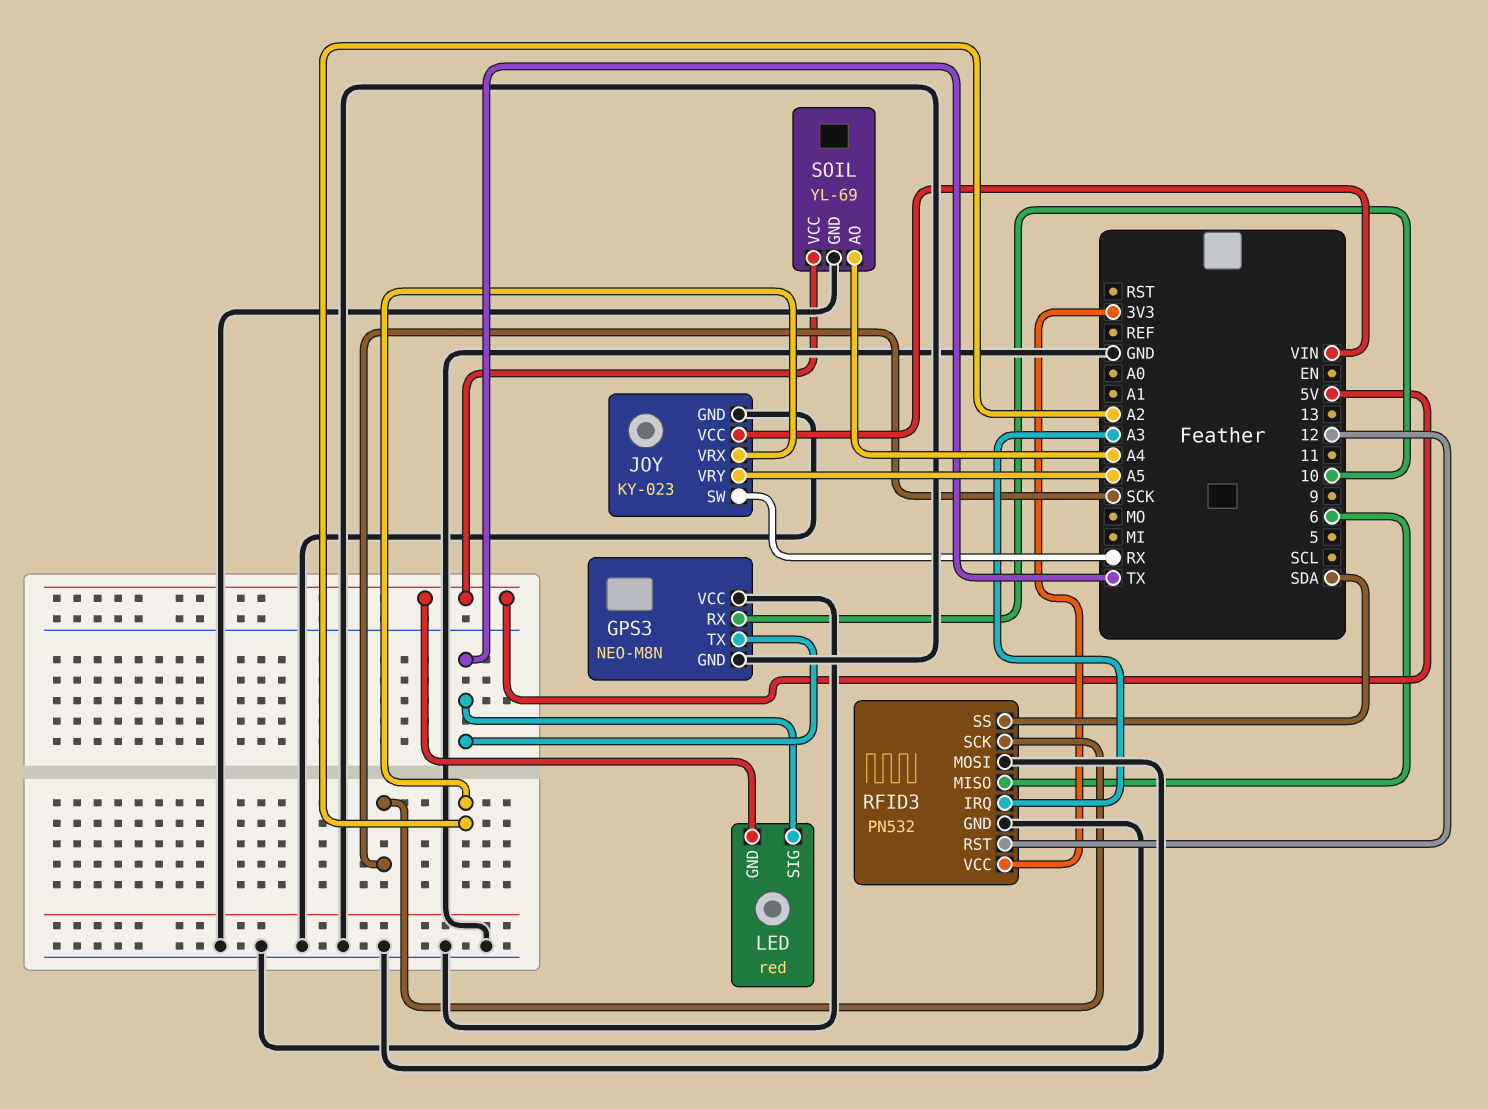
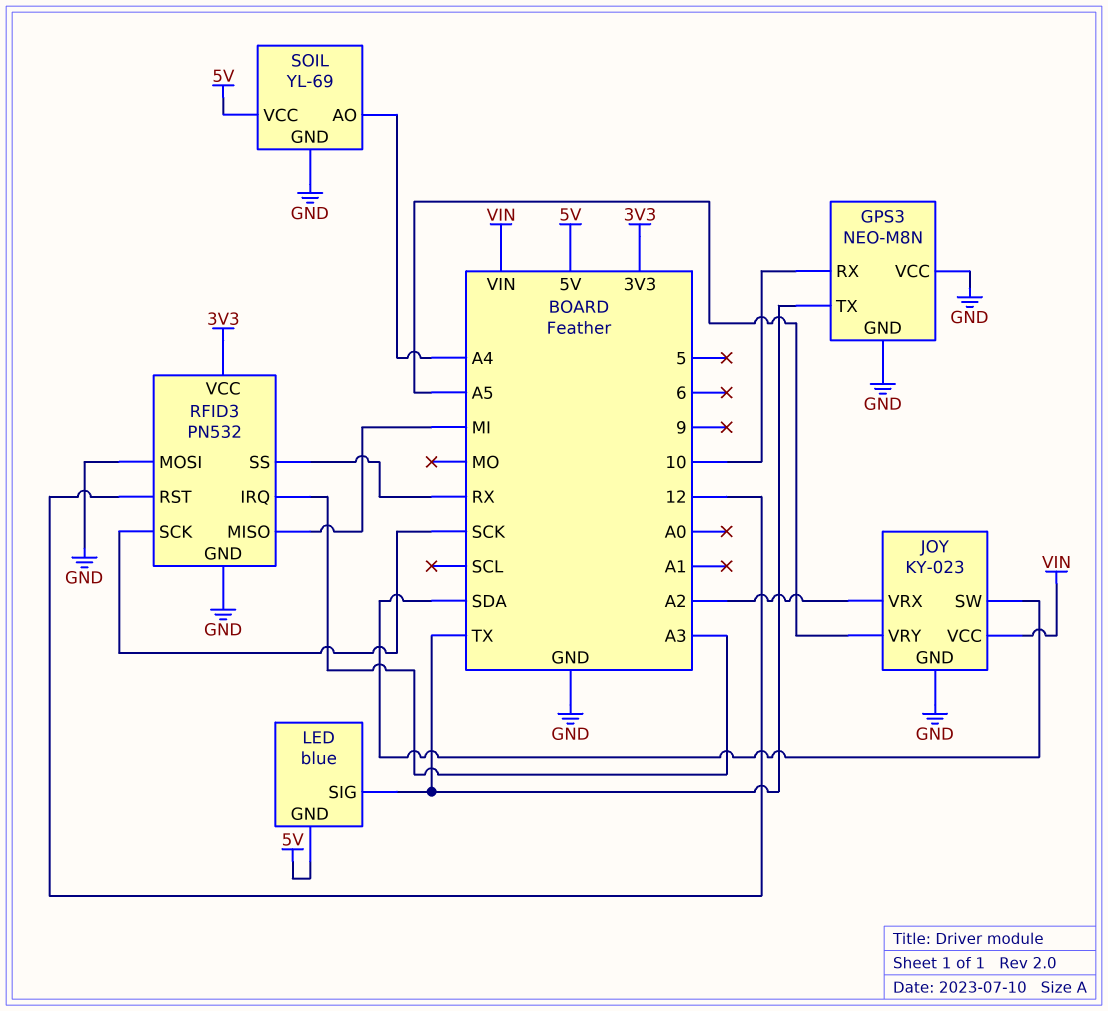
JOY pin SW: RX -> SDA
LED: red -> blue
RFID3 pin MISO: 6 -> MI
RFID3 pin SS: SDA -> RX

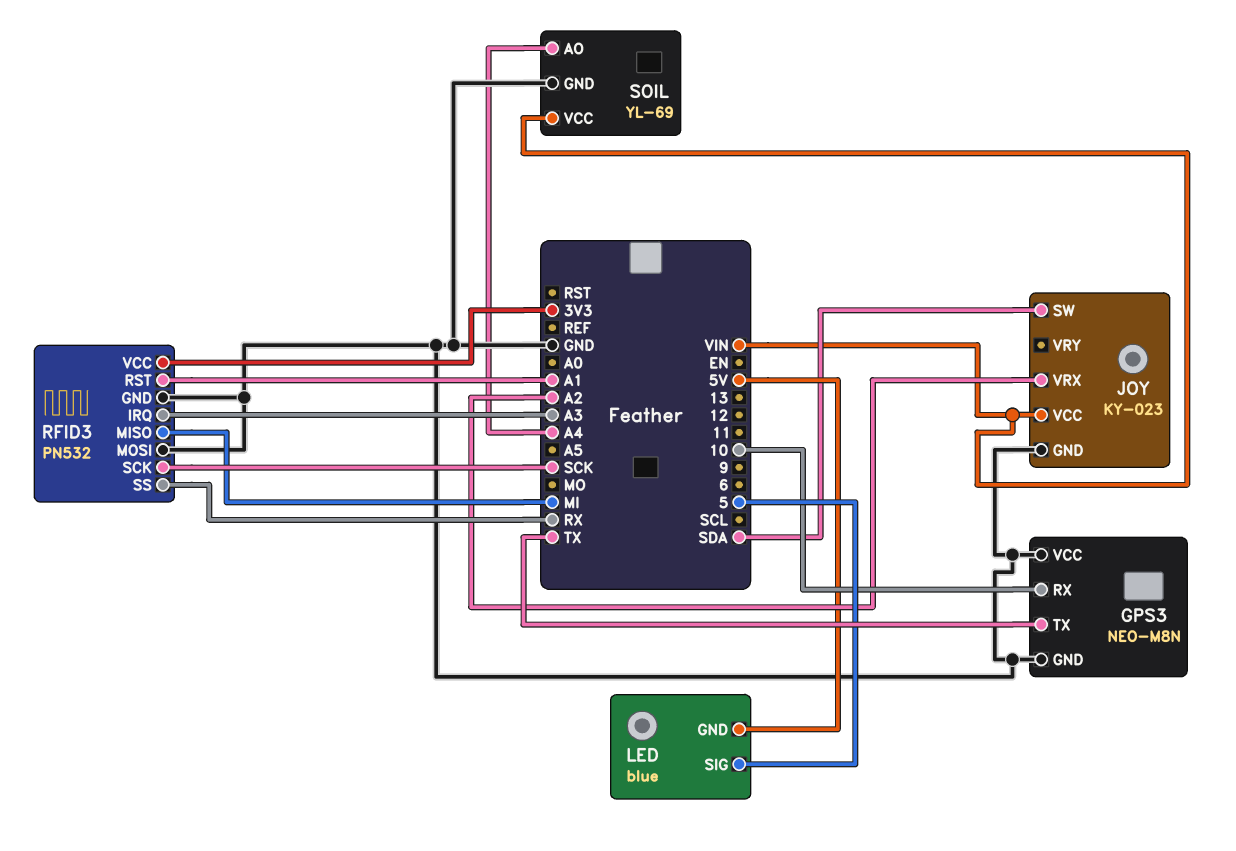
JOY pin VRY: A5 -> none
LED pin SIG: TX -> 5
RFID3 pin RST: 12 -> A1
SOIL pin VCC: 5V -> VIN

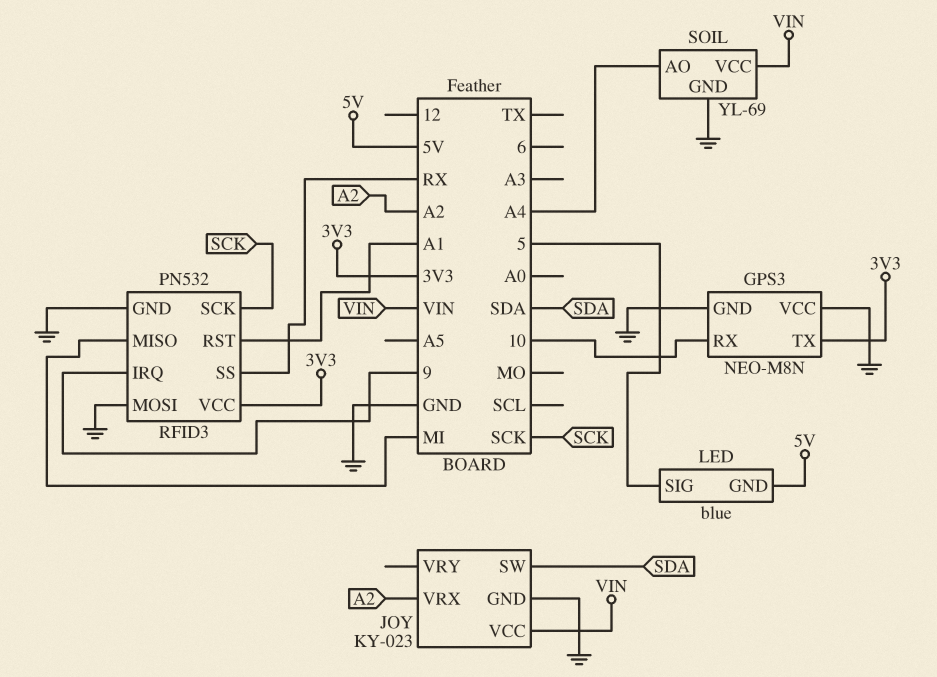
GPS3 pin TX: TX -> 3V3
RFID3 pin IRQ: A3 -> 9

